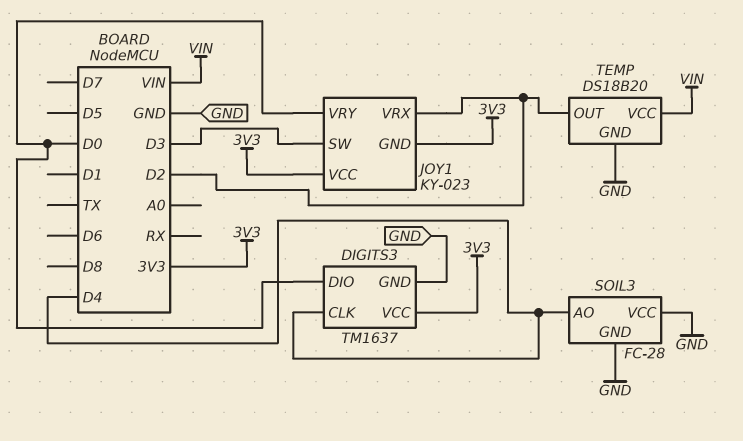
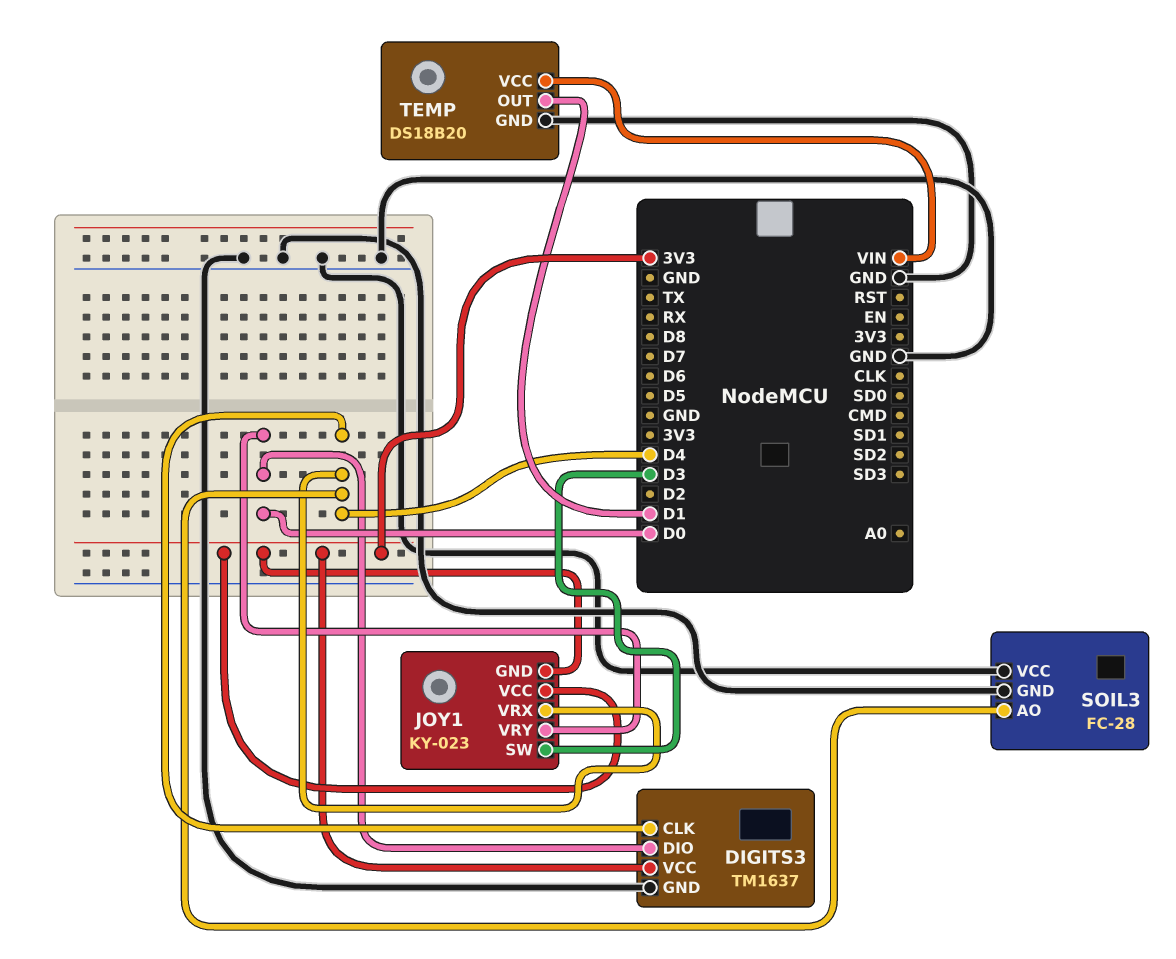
JOY1 pin VRX: D2 -> D4
TEMP pin OUT: D2 -> D1

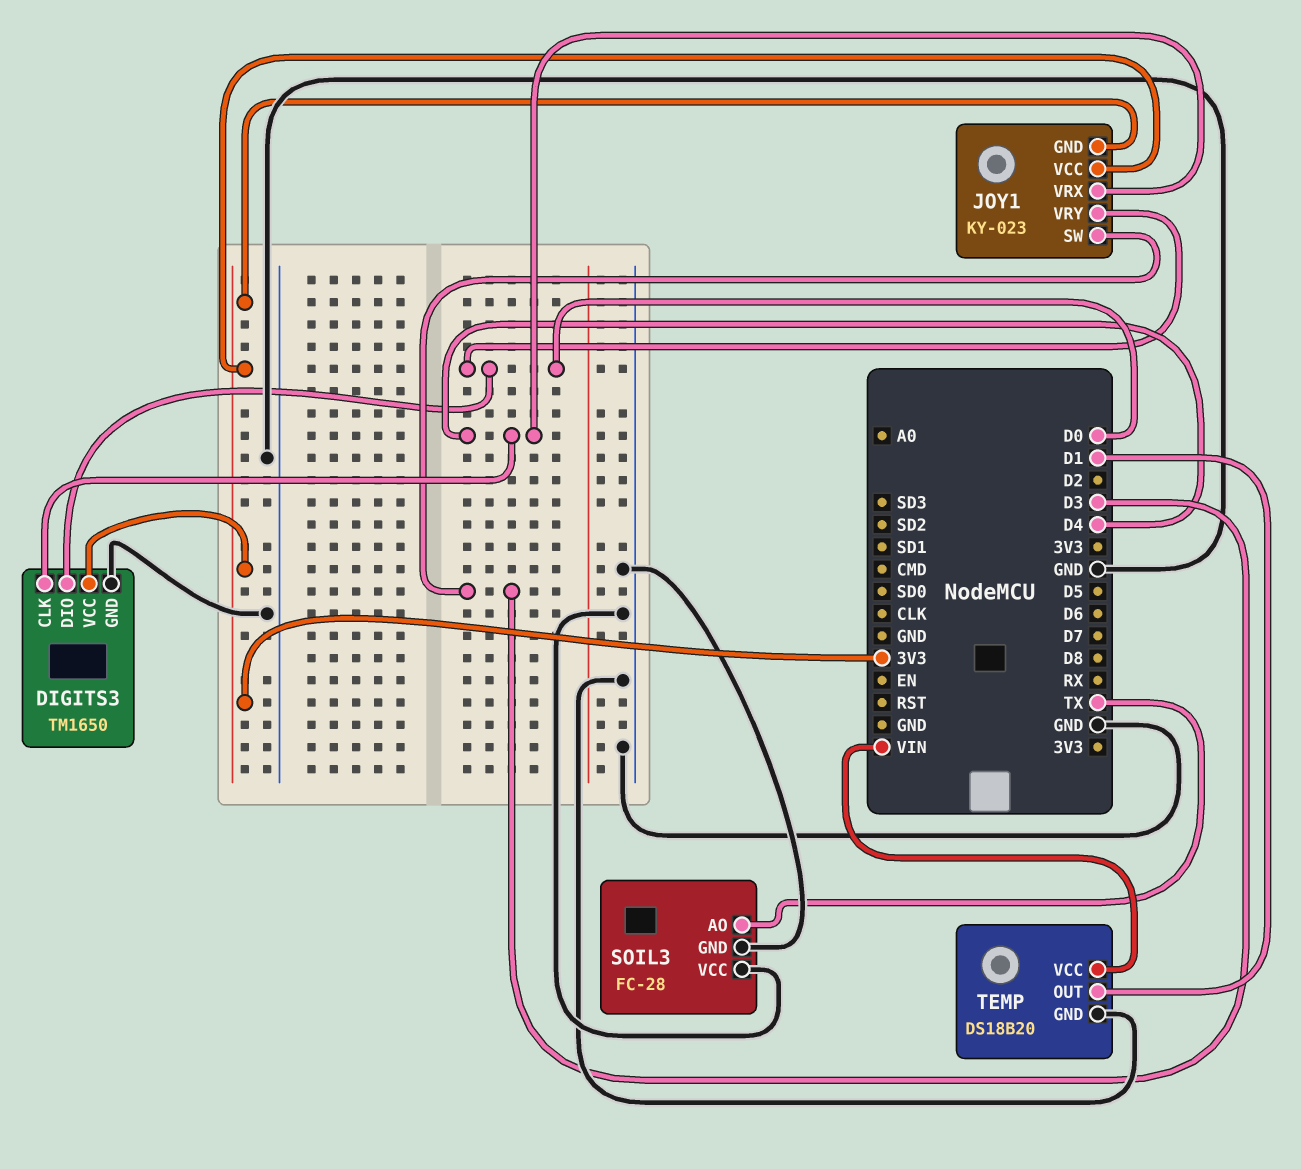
DIGITS3: TM1637 -> TM1650
SOIL3 pin AO: D4 -> TX

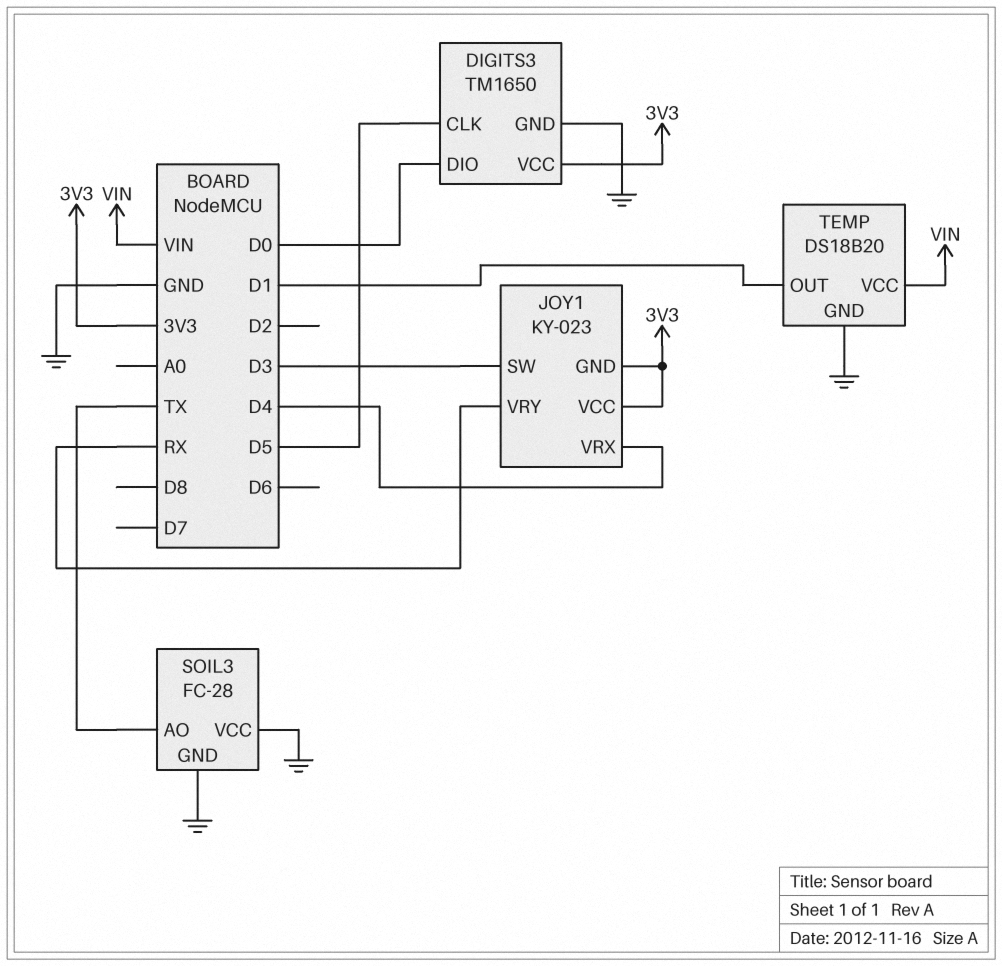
DIGITS3 pin CLK: D4 -> D5
JOY1 pin VRY: D0 -> RX

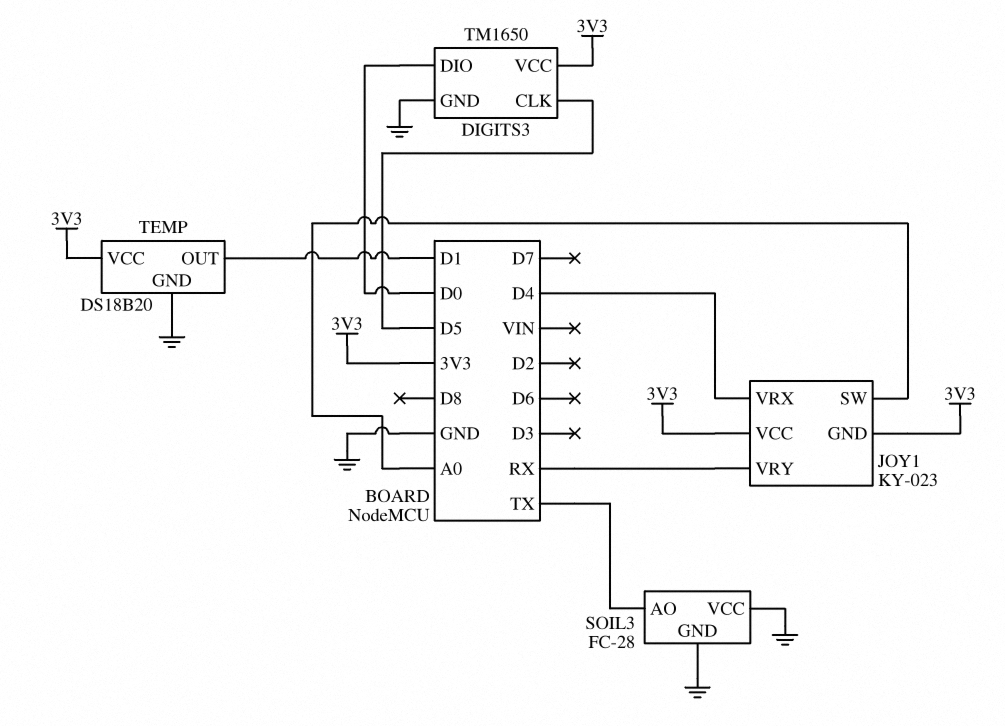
JOY1 pin SW: D3 -> A0
TEMP pin VCC: VIN -> 3V3

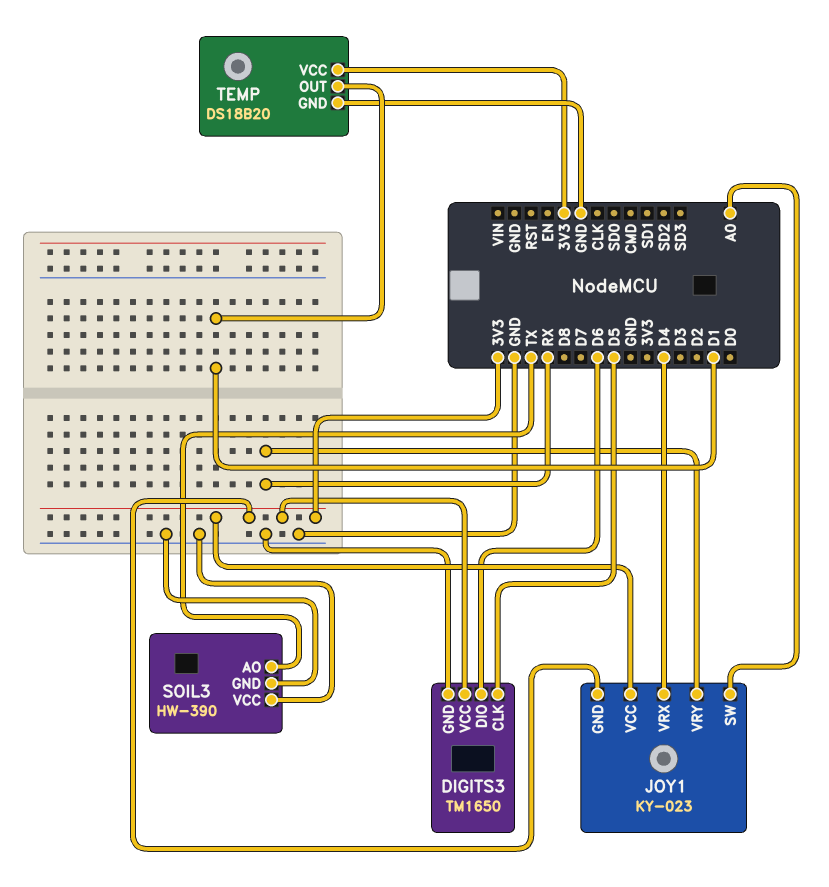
DIGITS3 pin DIO: D0 -> D6
SOIL3: FC-28 -> HW-390

